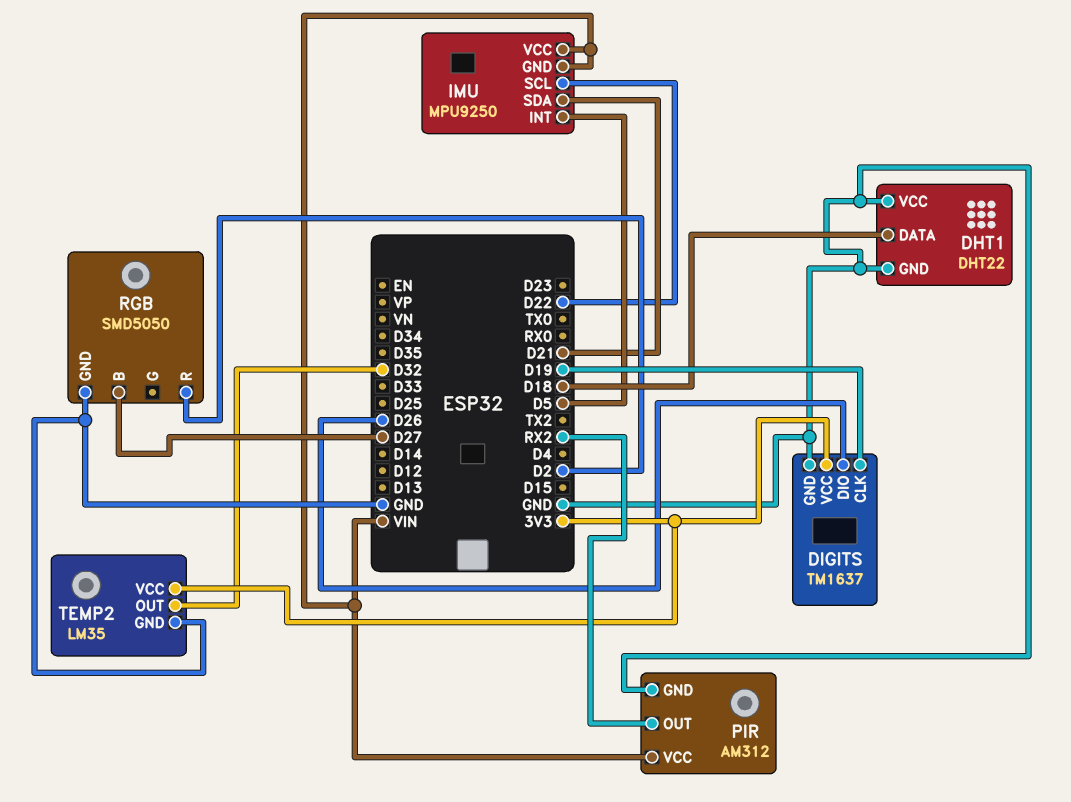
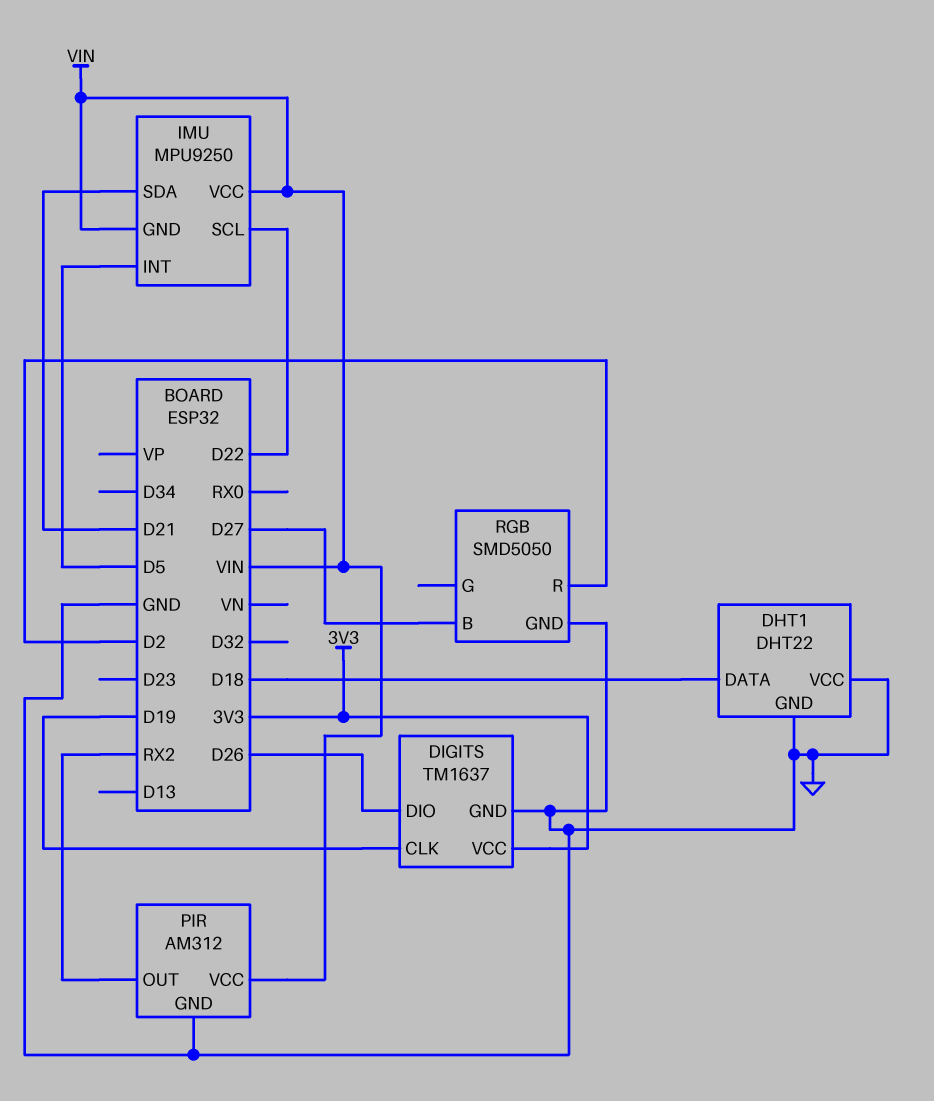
TEMP2: LM35 -> none
TEMP2 pin GND: GND -> none
TEMP2 pin OUT: D32 -> none
TEMP2 pin VCC: 3V3 -> none

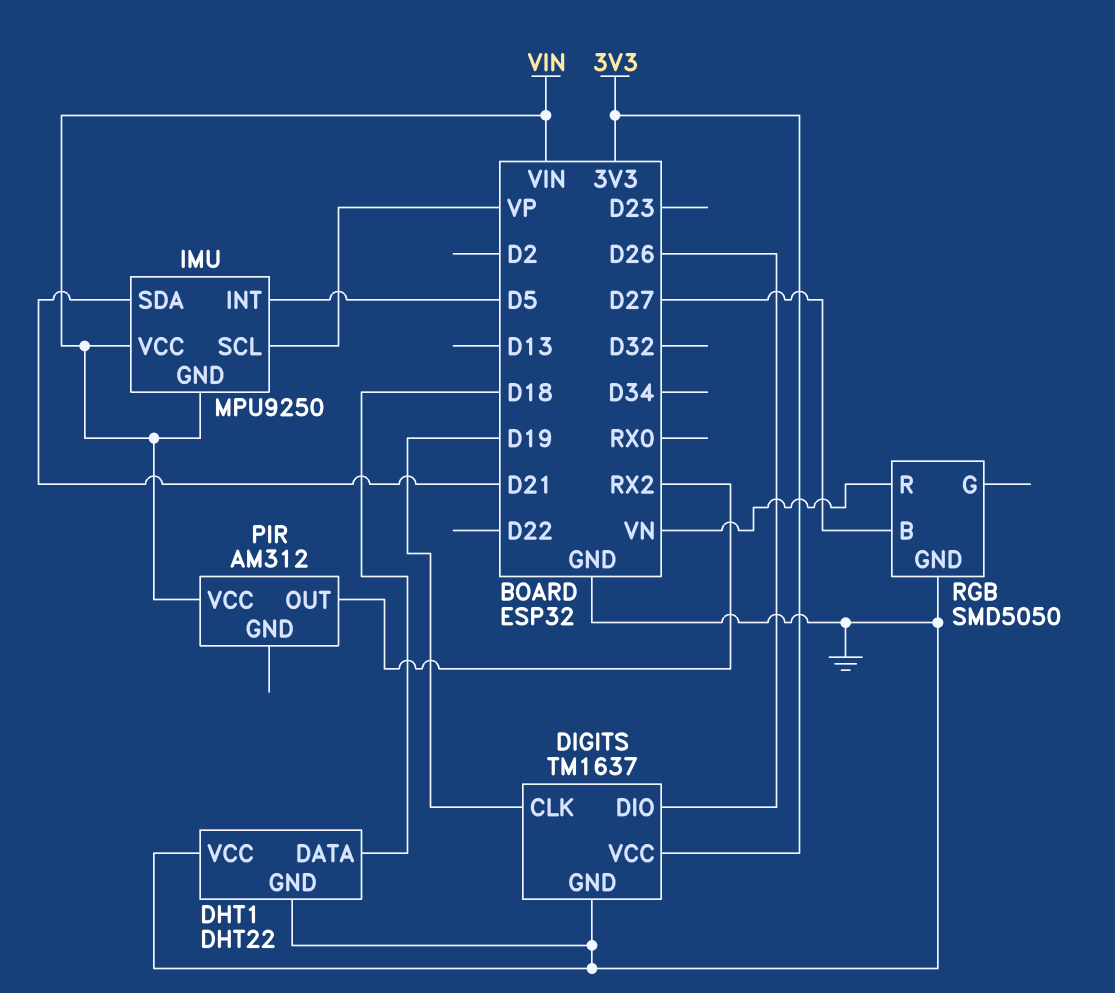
IMU pin SCL: D22 -> VP
PIR pin GND: GND -> none
RGB pin R: D2 -> VN

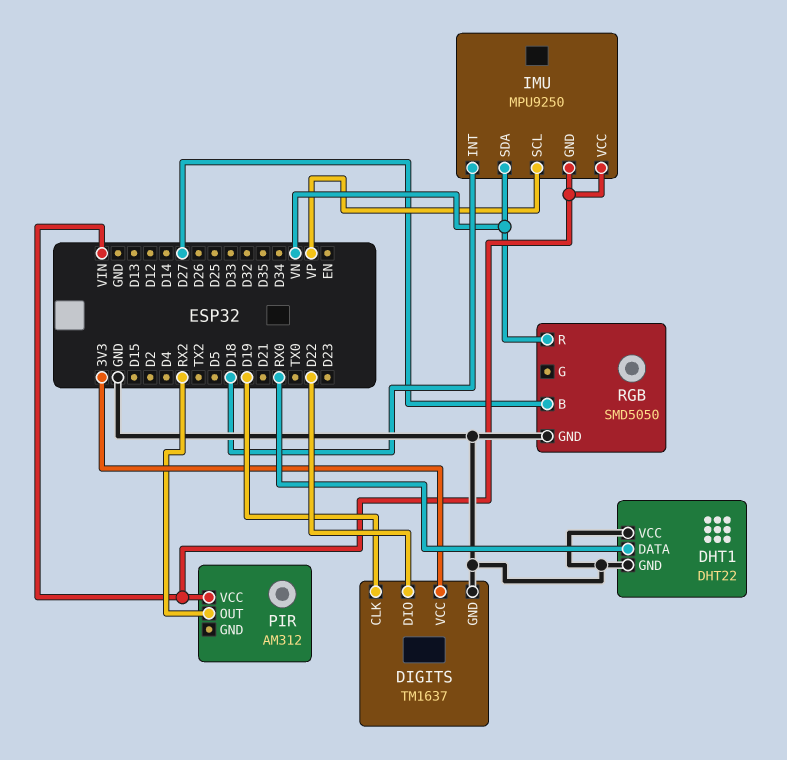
DHT1 pin DATA: D18 -> RX0
DIGITS pin DIO: D26 -> D22
IMU pin INT: D5 -> D18
IMU pin SDA: D21 -> VN

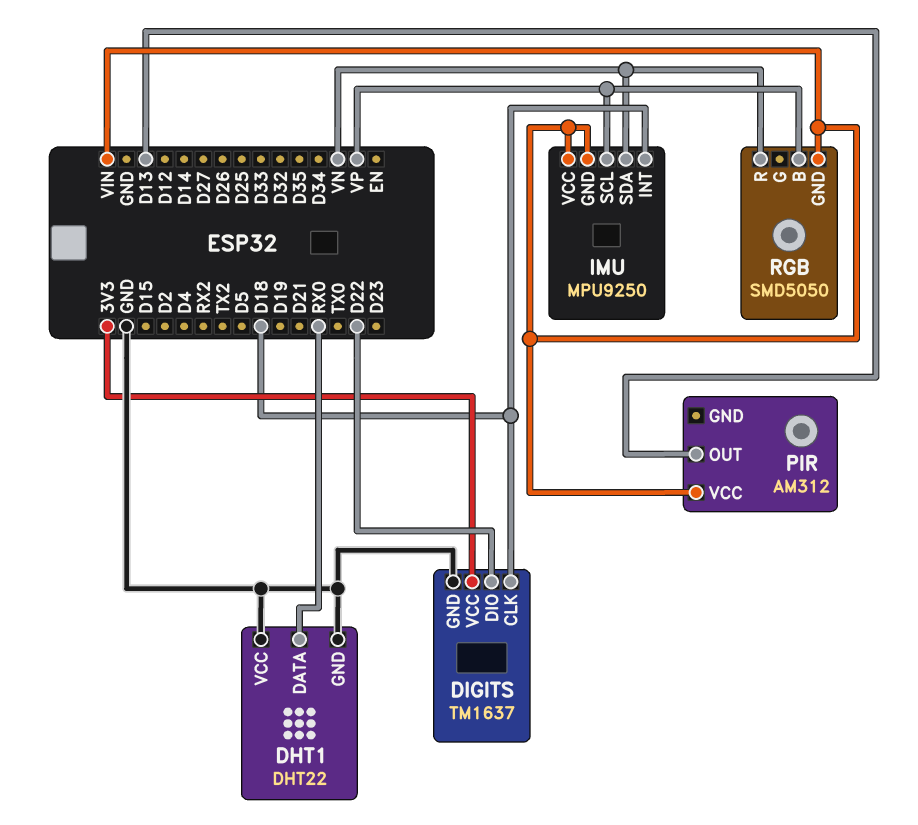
DIGITS pin CLK: D19 -> D18
PIR pin OUT: RX2 -> D13
RGB pin B: D27 -> VP
RGB pin GND: GND -> VIN

